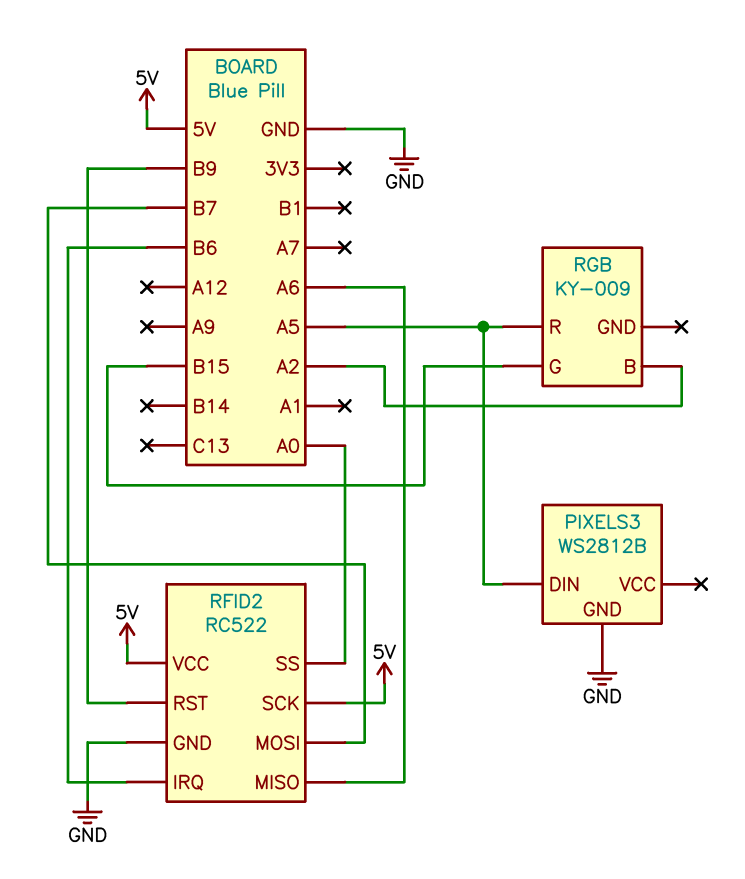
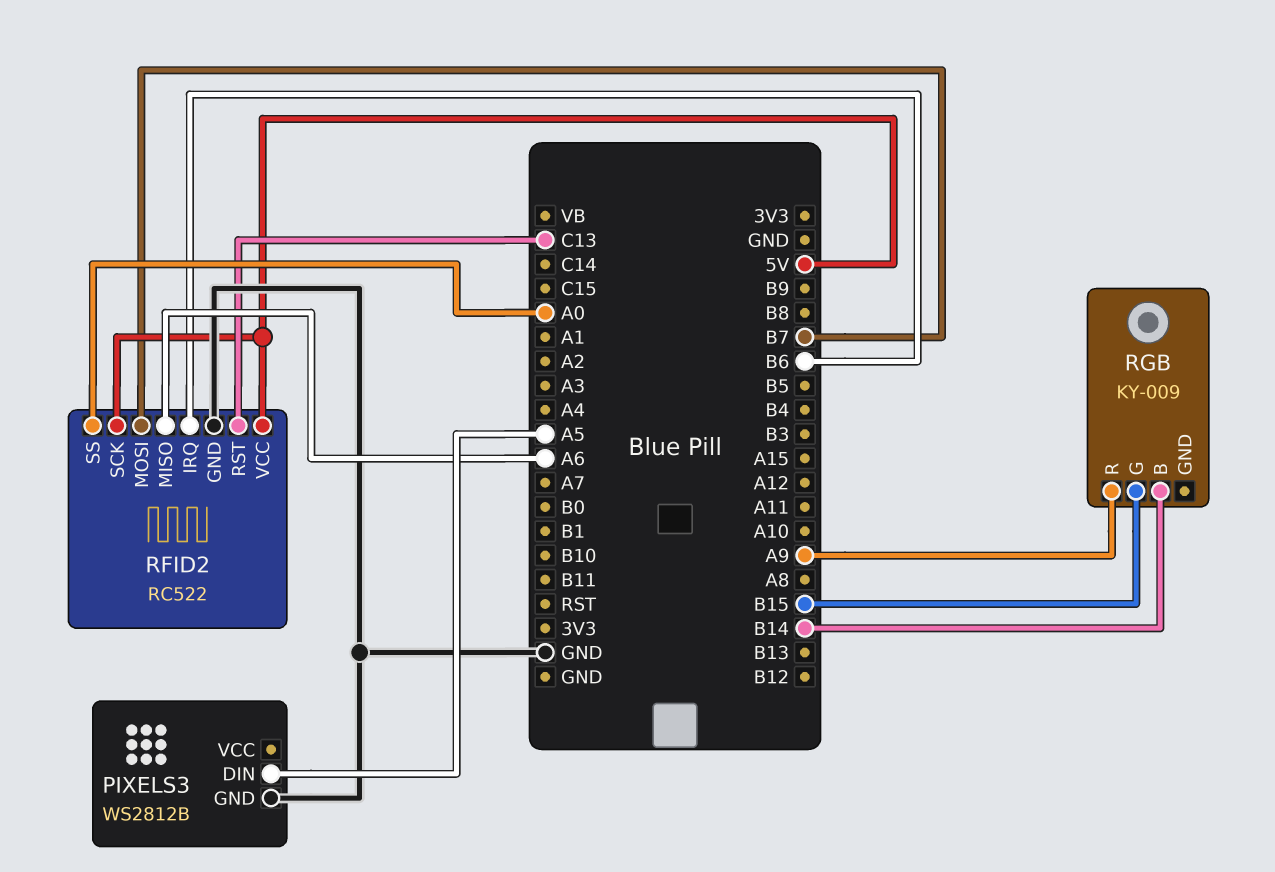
RFID2 pin RST: B9 -> C13
RGB pin B: A2 -> B14
RGB pin R: A5 -> A9

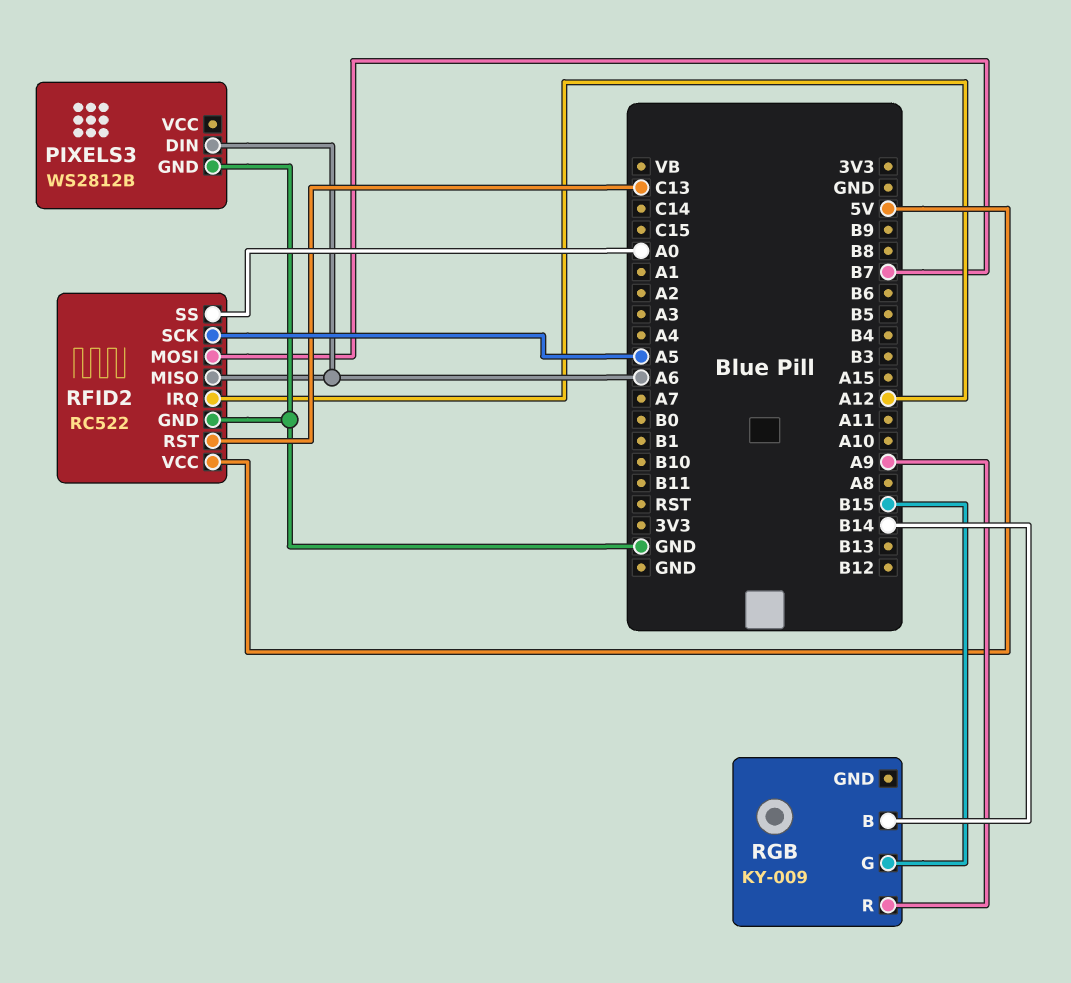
PIXELS3 pin DIN: A5 -> A6
RFID2 pin IRQ: B6 -> A12
RFID2 pin SCK: 5V -> A5

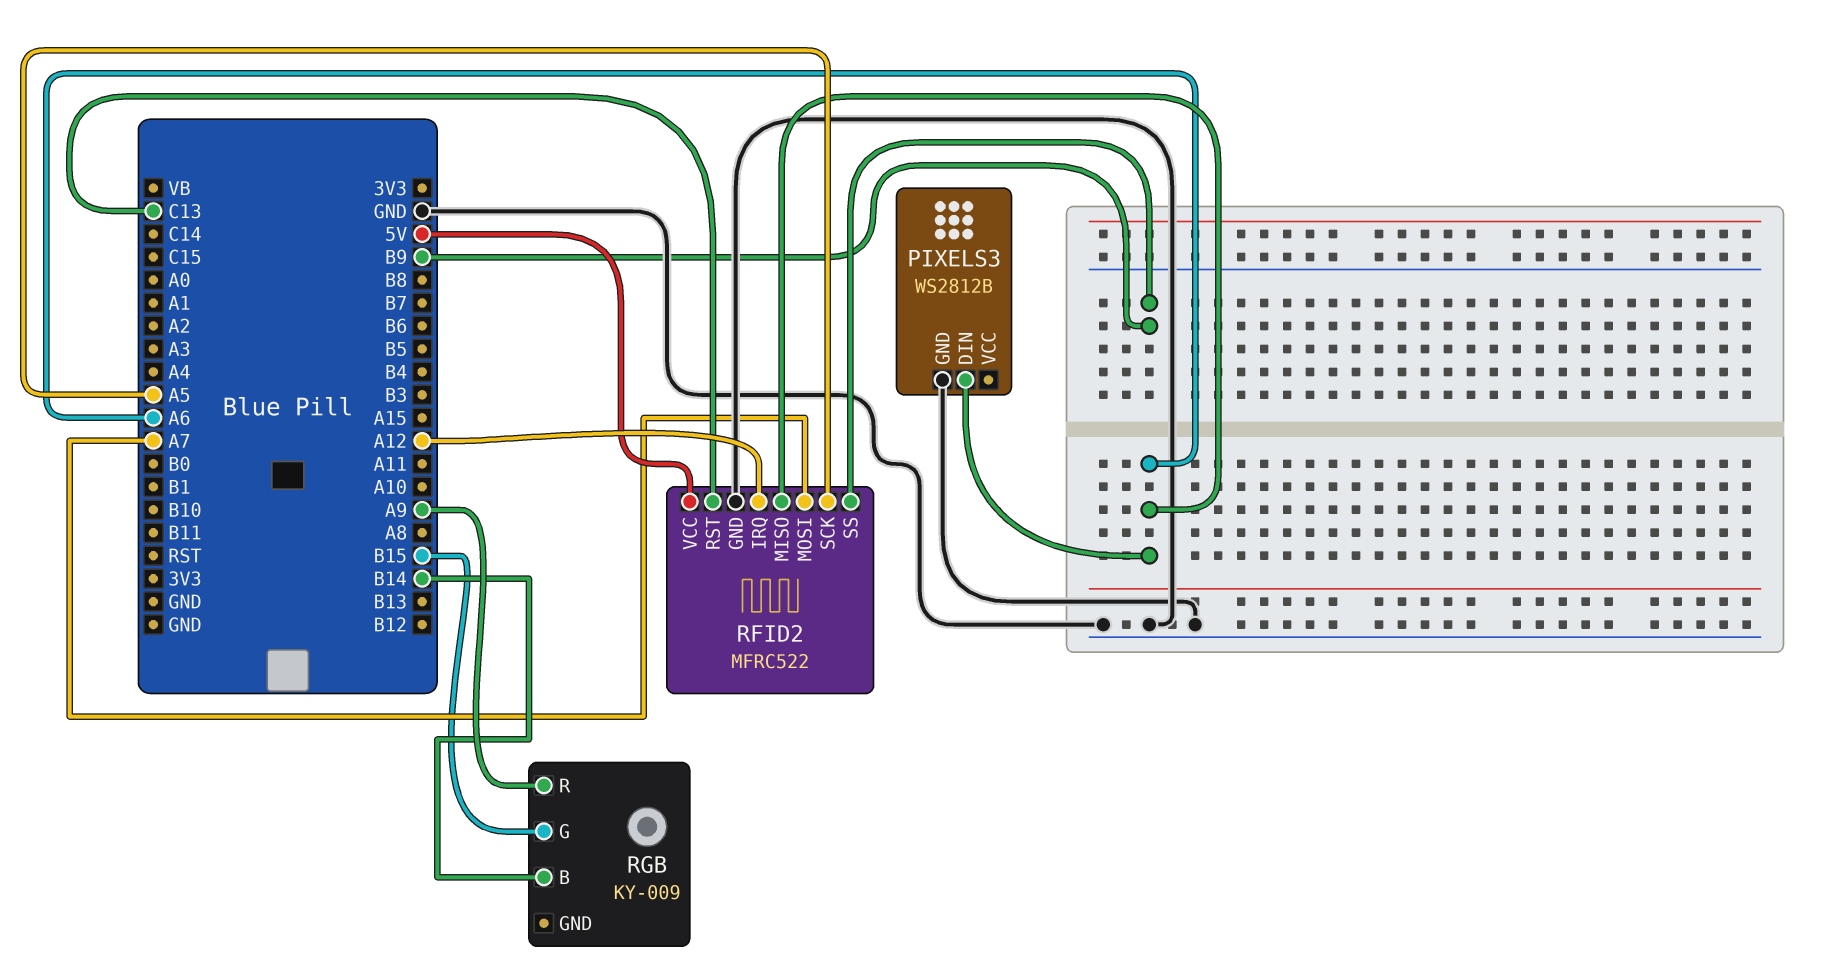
RFID2: RC522 -> MFRC522
RFID2 pin MOSI: B7 -> A7
RFID2 pin SS: A0 -> B9

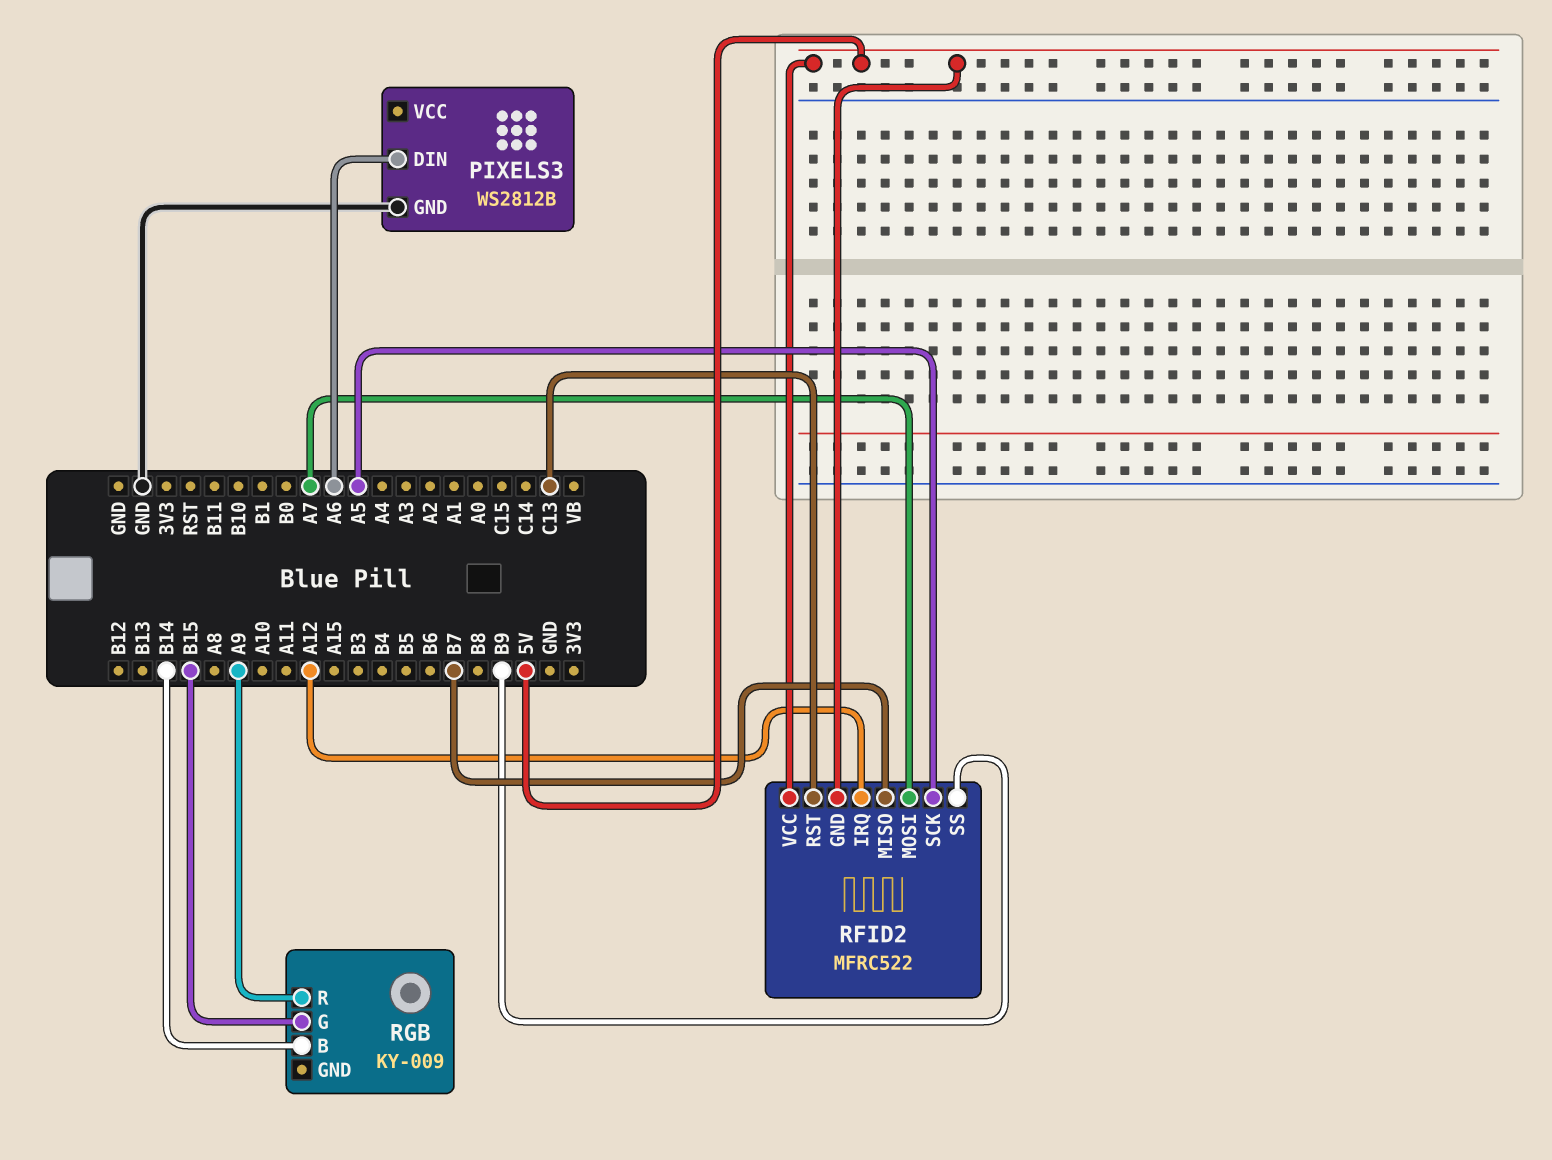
RFID2 pin GND: GND -> 5V
RFID2 pin MISO: A6 -> B7

